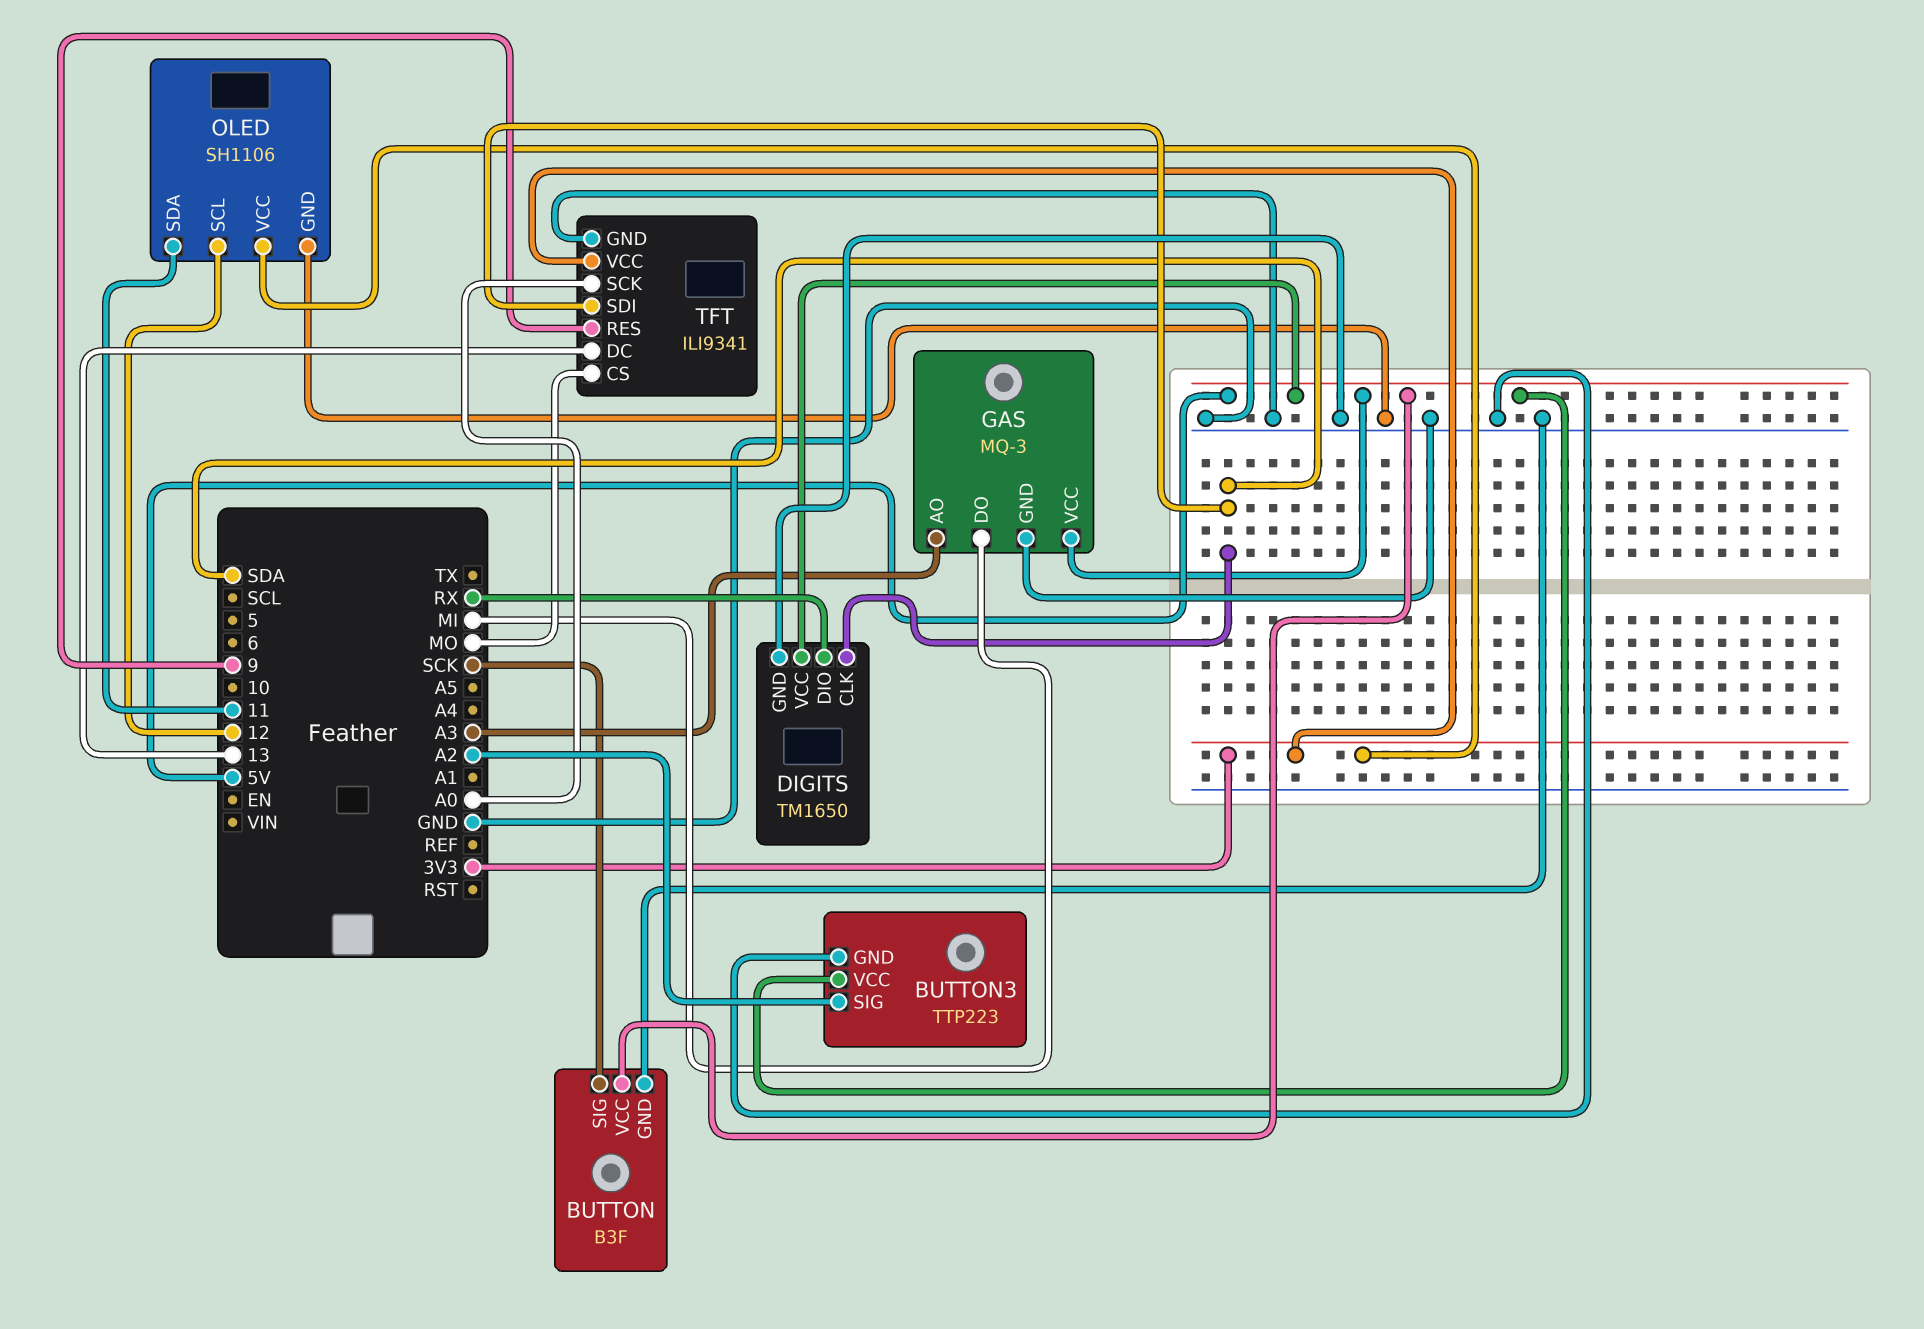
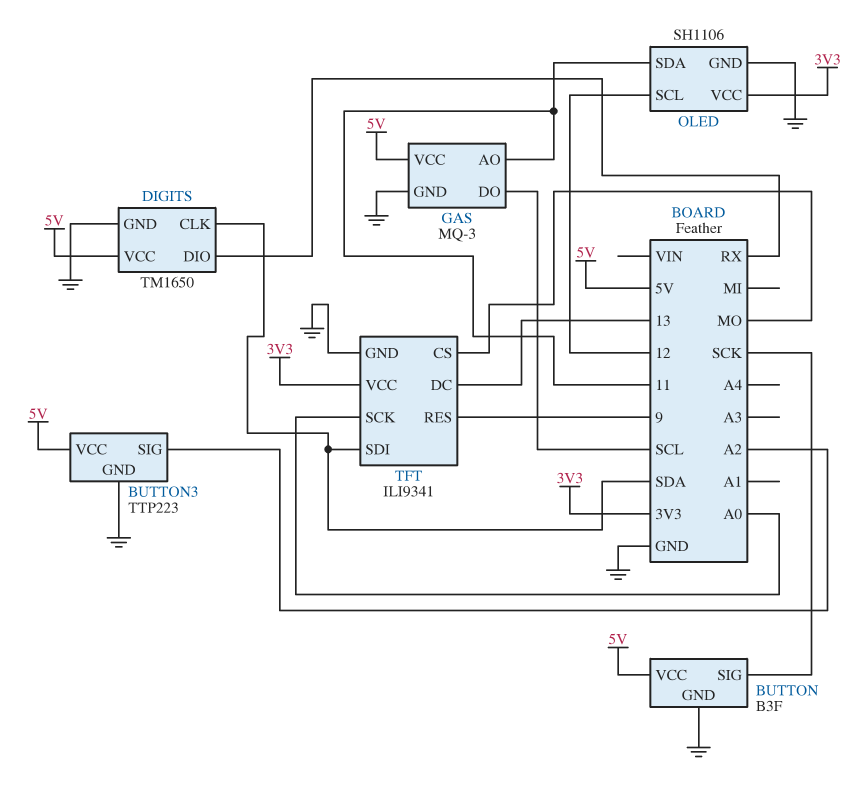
GAS pin AO: A3 -> 11
GAS pin DO: MI -> SCL

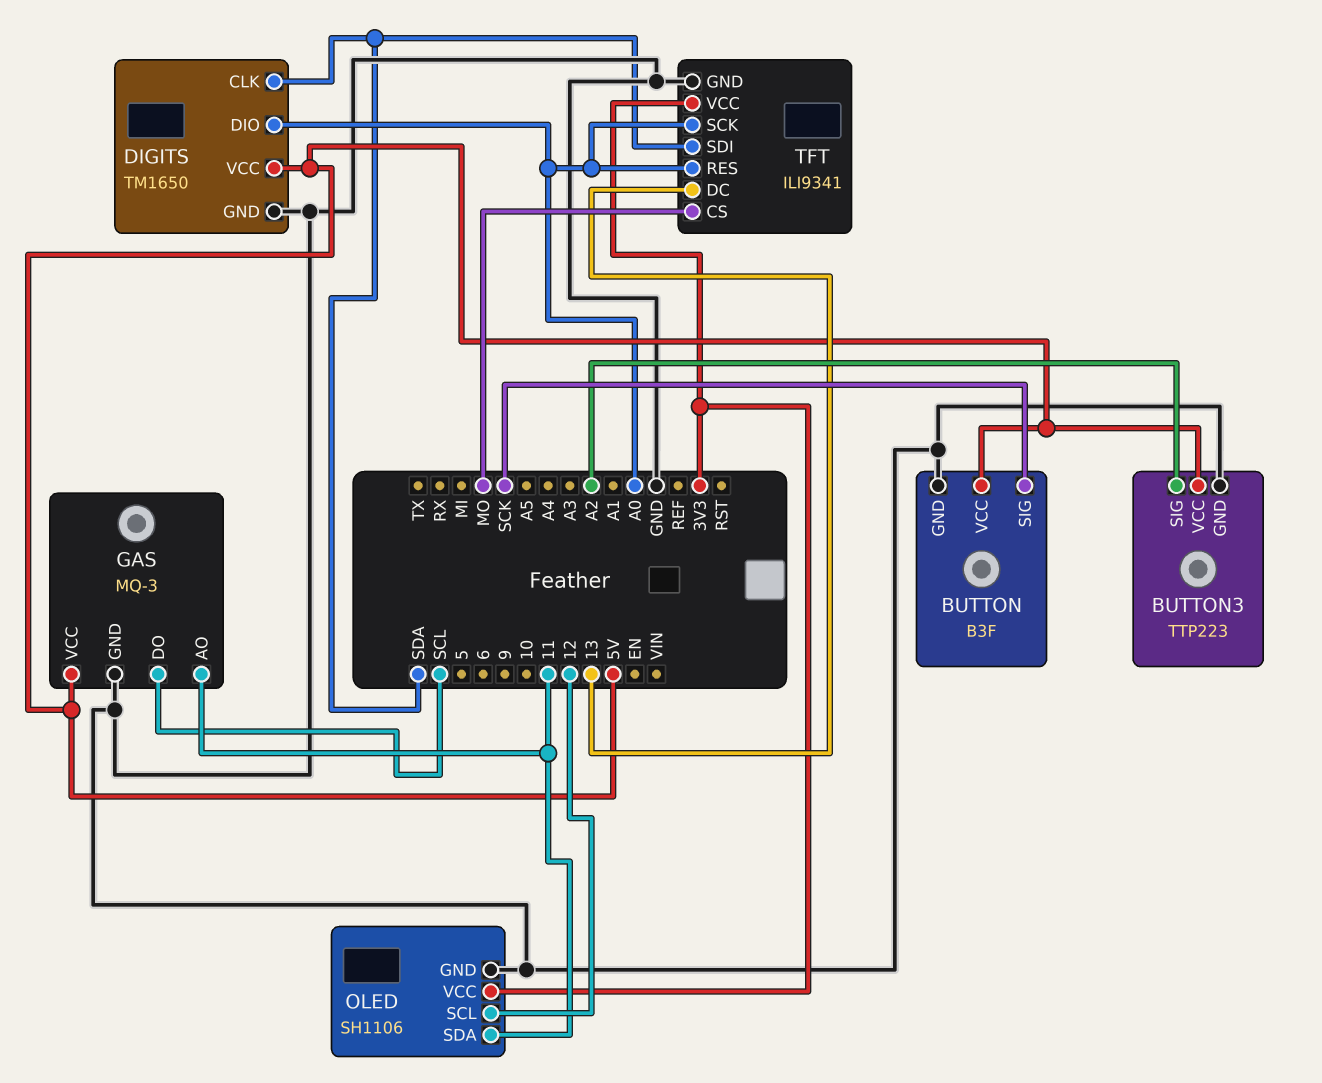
DIGITS pin DIO: RX -> A0
TFT pin RES: 9 -> A0

